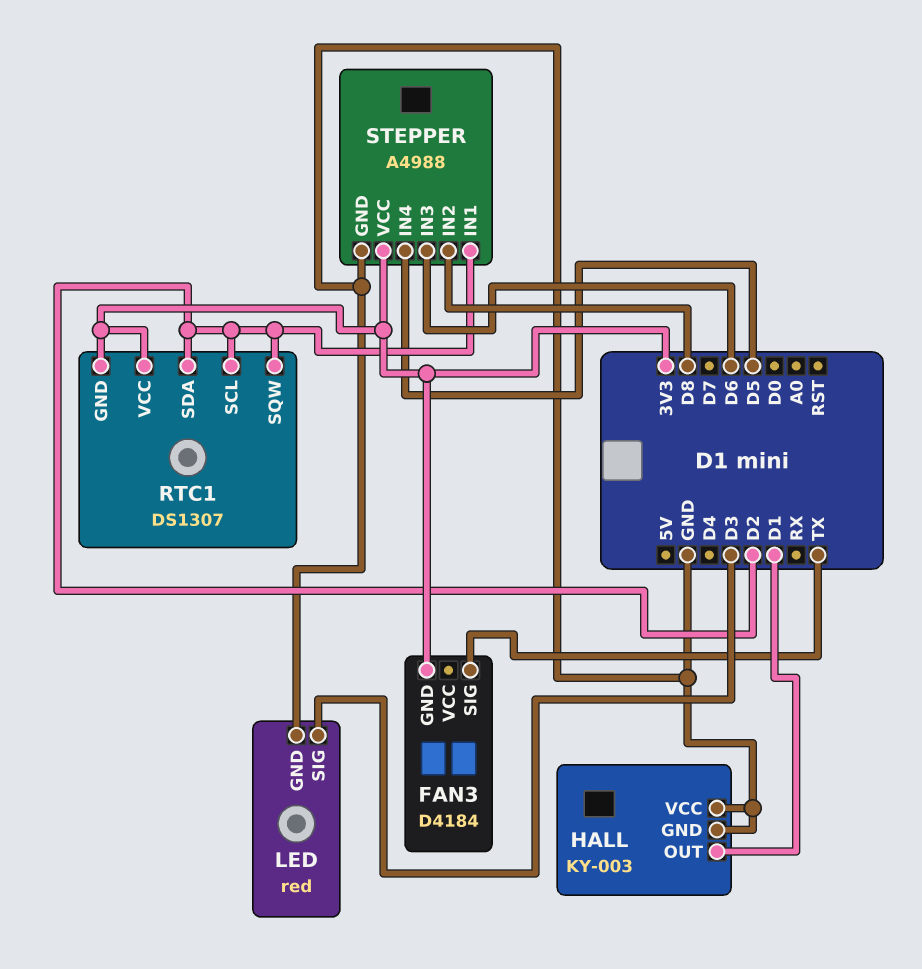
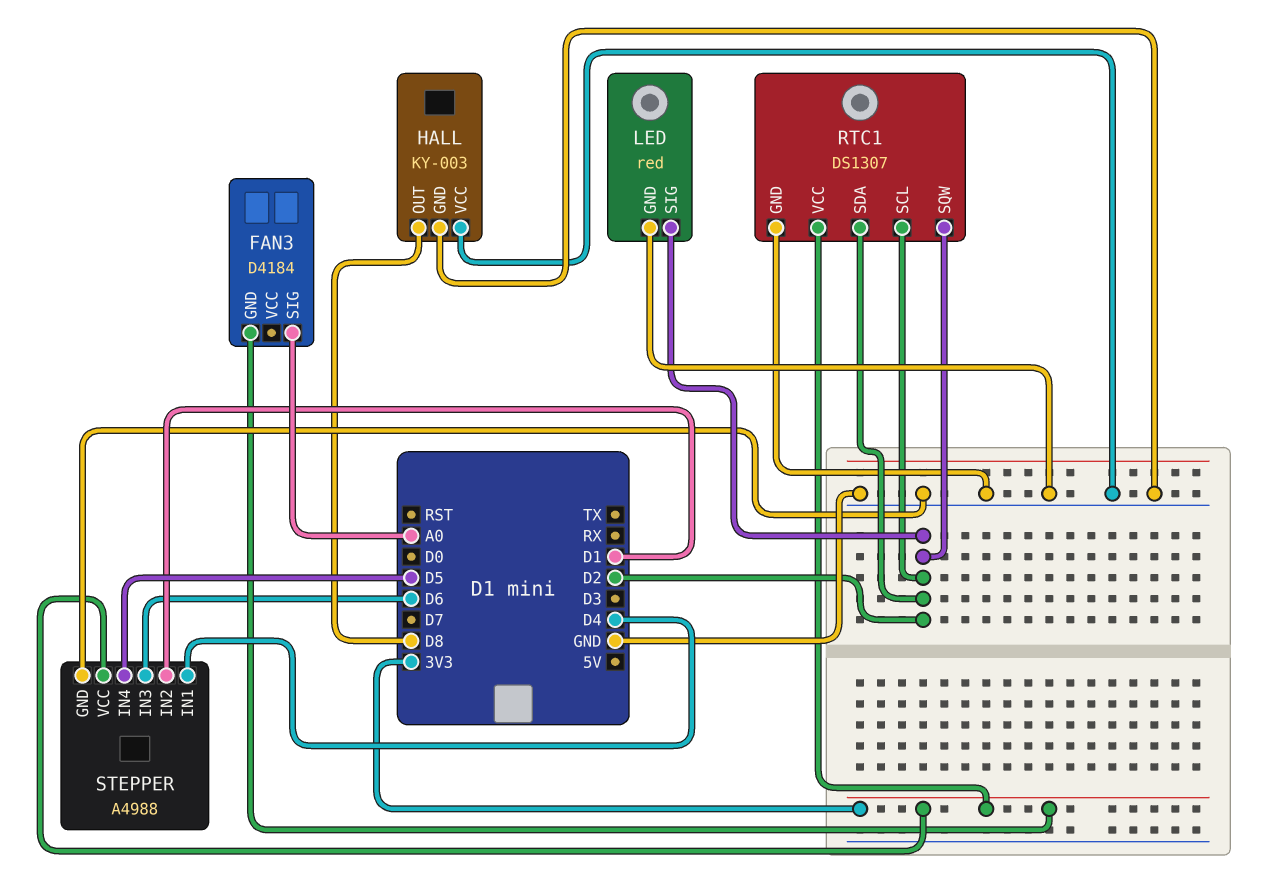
FAN3 pin SIG: TX -> A0
HALL pin OUT: D1 -> D8
LED pin SIG: D3 -> D2
RTC1 pin GND: 3V3 -> GND
STEPPER pin IN1: D2 -> D4
STEPPER pin IN2: D8 -> D1

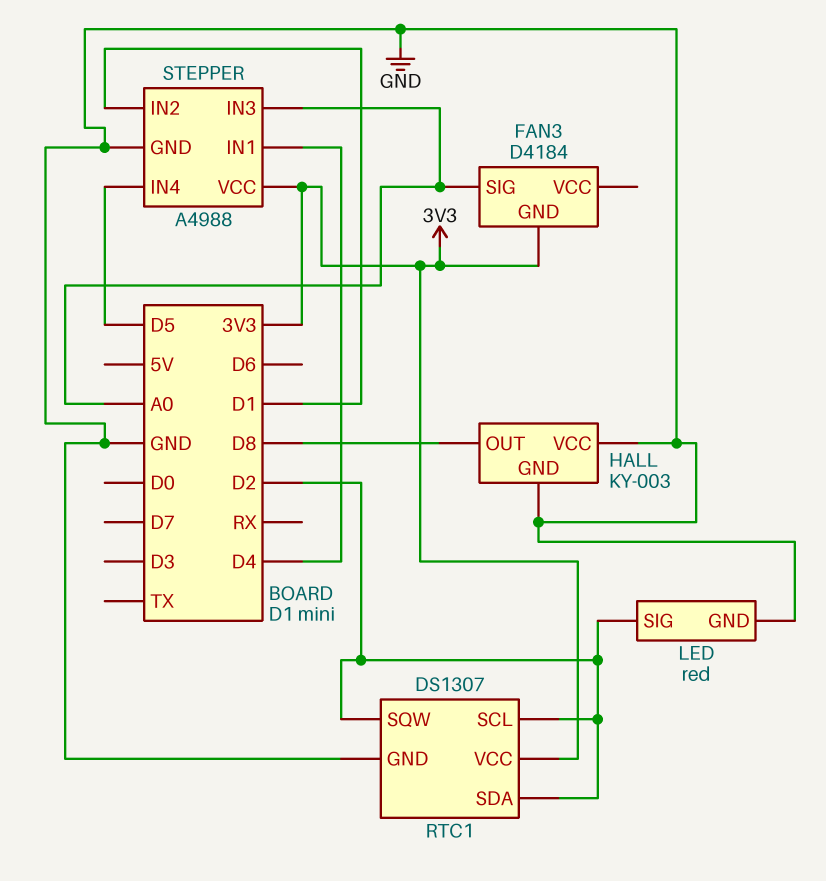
STEPPER pin IN3: D6 -> A0

